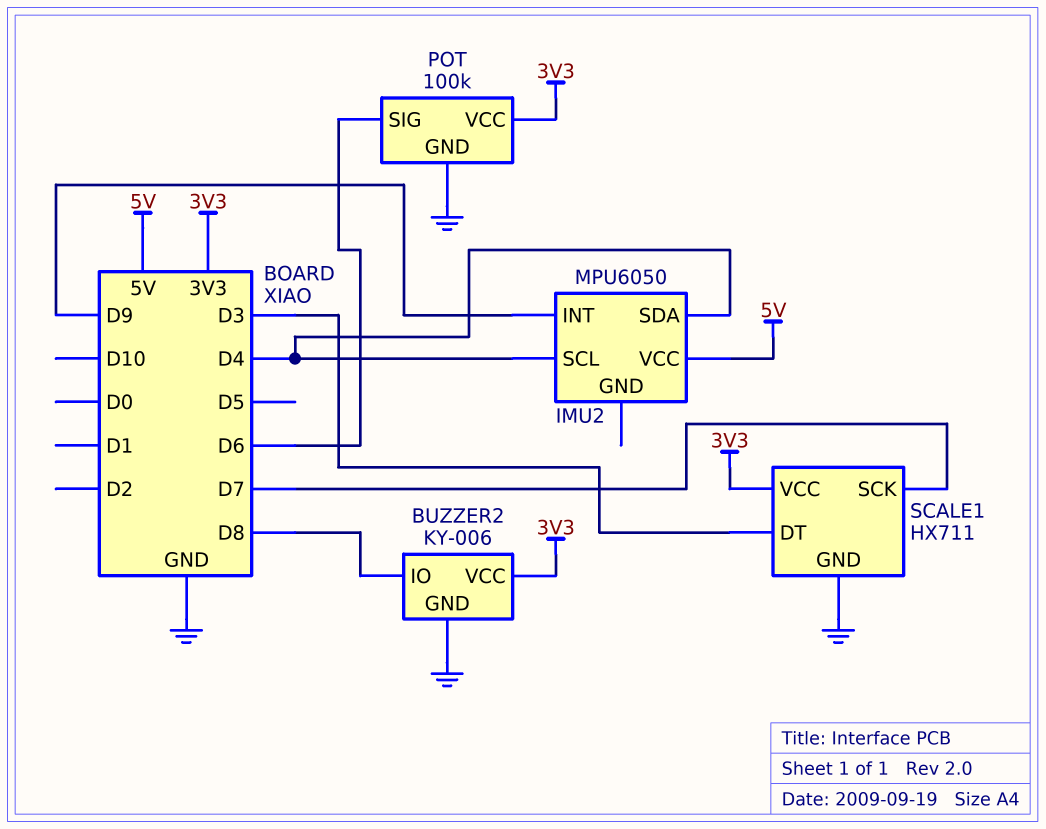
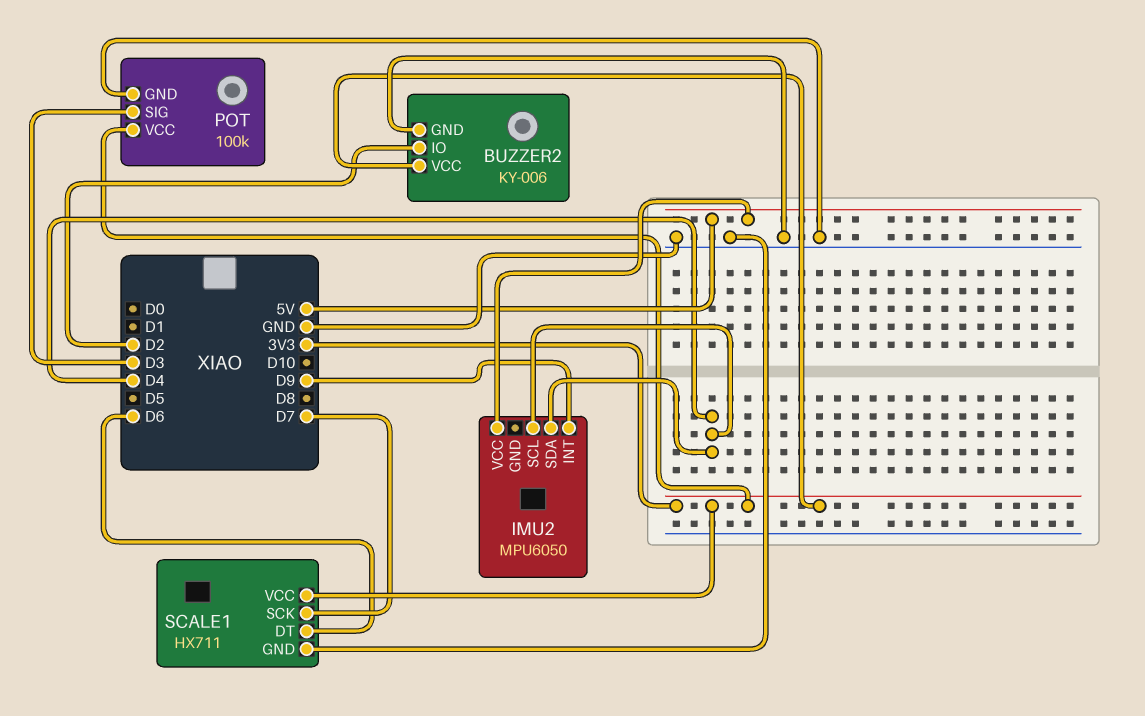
BUZZER2 pin IO: D8 -> D2
POT pin SIG: D6 -> D3
SCALE1 pin DT: D3 -> D6

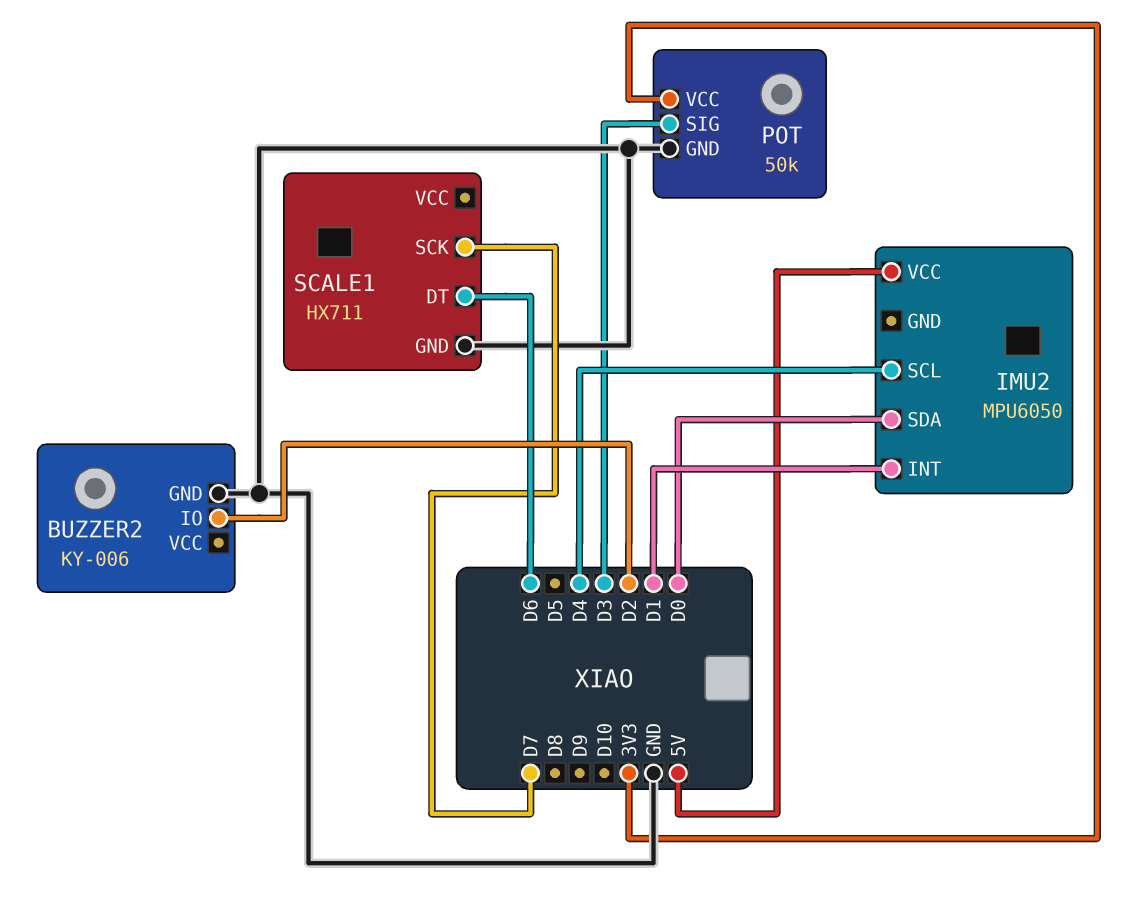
BUZZER2 pin VCC: 3V3 -> none
IMU2 pin INT: D9 -> D1
IMU2 pin SDA: D4 -> D0
POT: 100k -> 50k
SCALE1 pin VCC: 3V3 -> none

